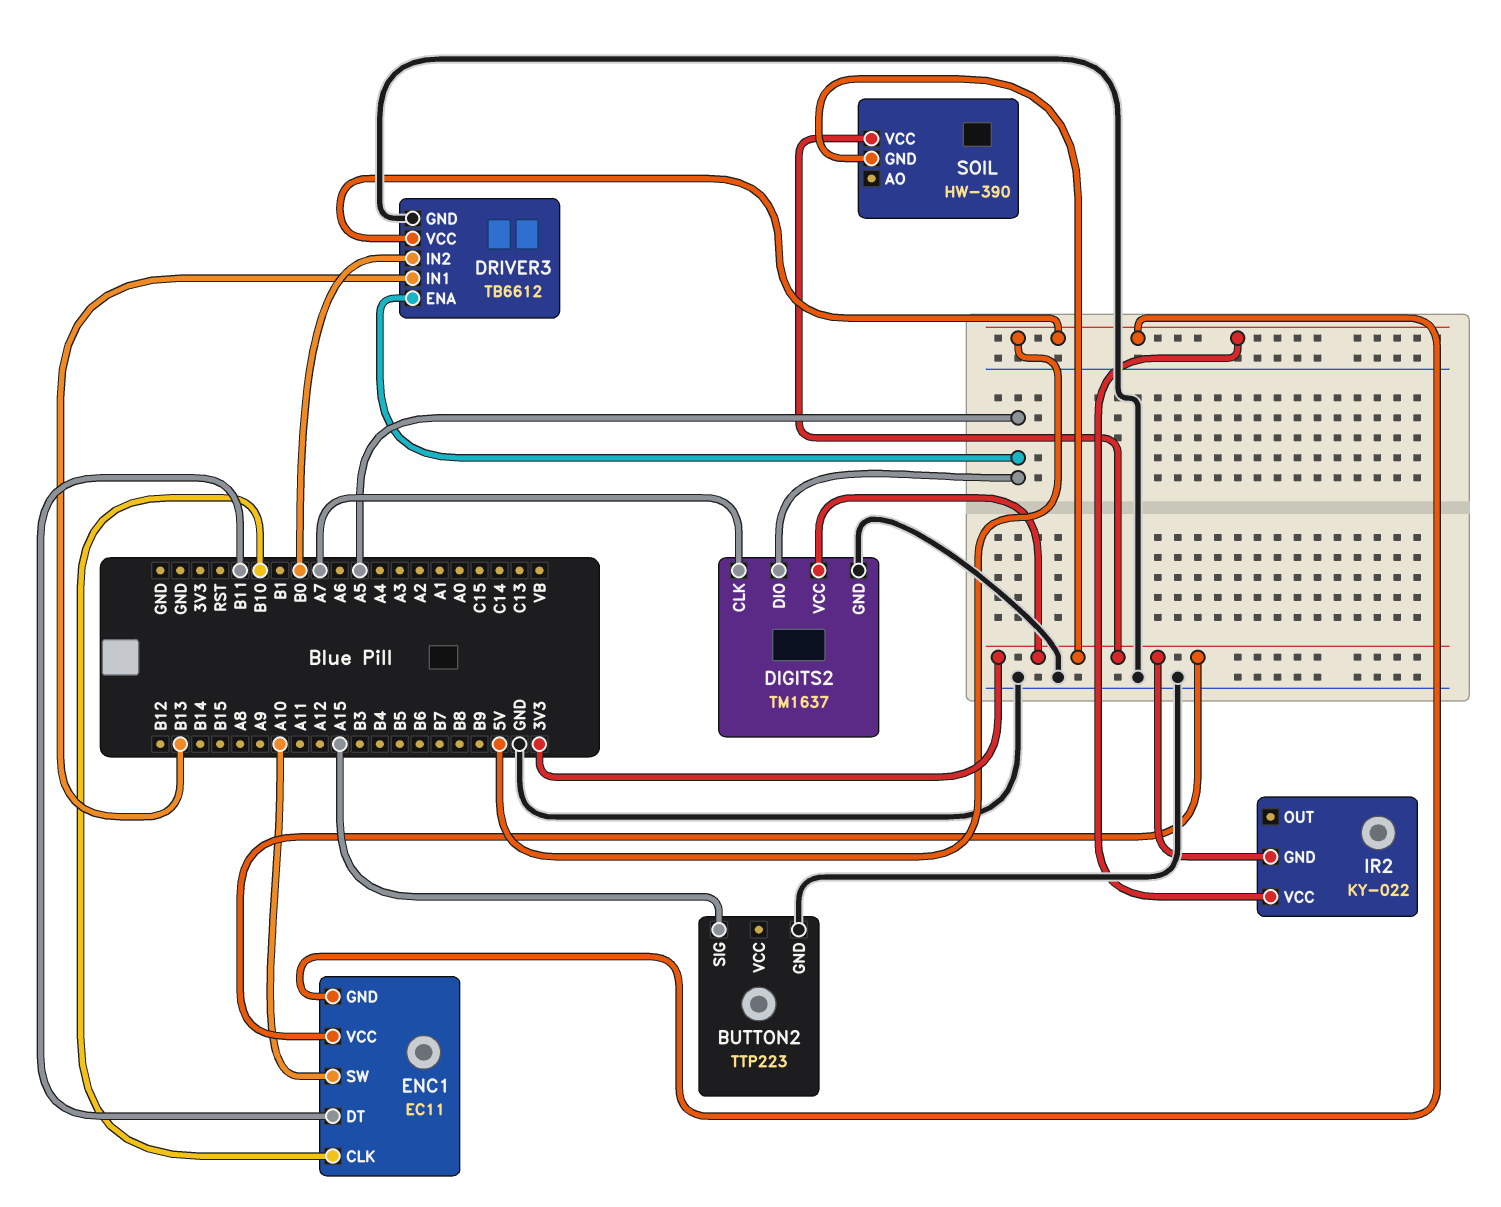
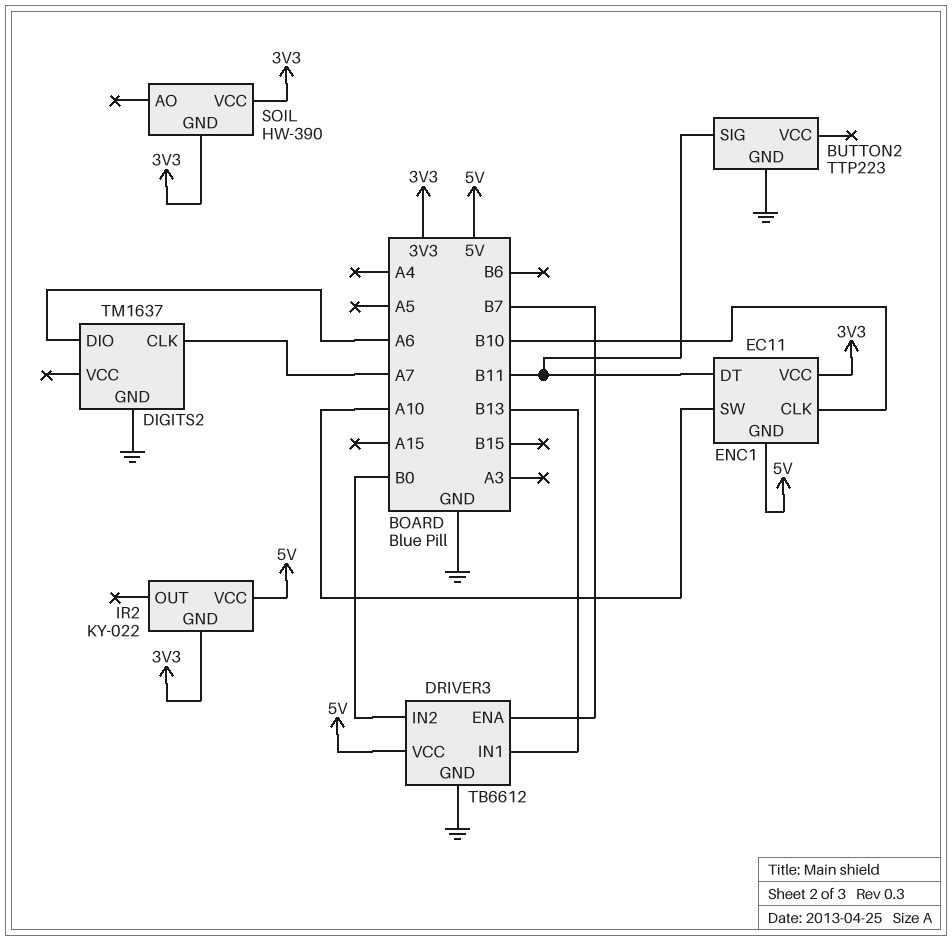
BUTTON2 pin SIG: A15 -> B11
DIGITS2 pin DIO: A5 -> A6
DIGITS2 pin VCC: 3V3 -> none
DRIVER3 pin ENA: A5 -> B7

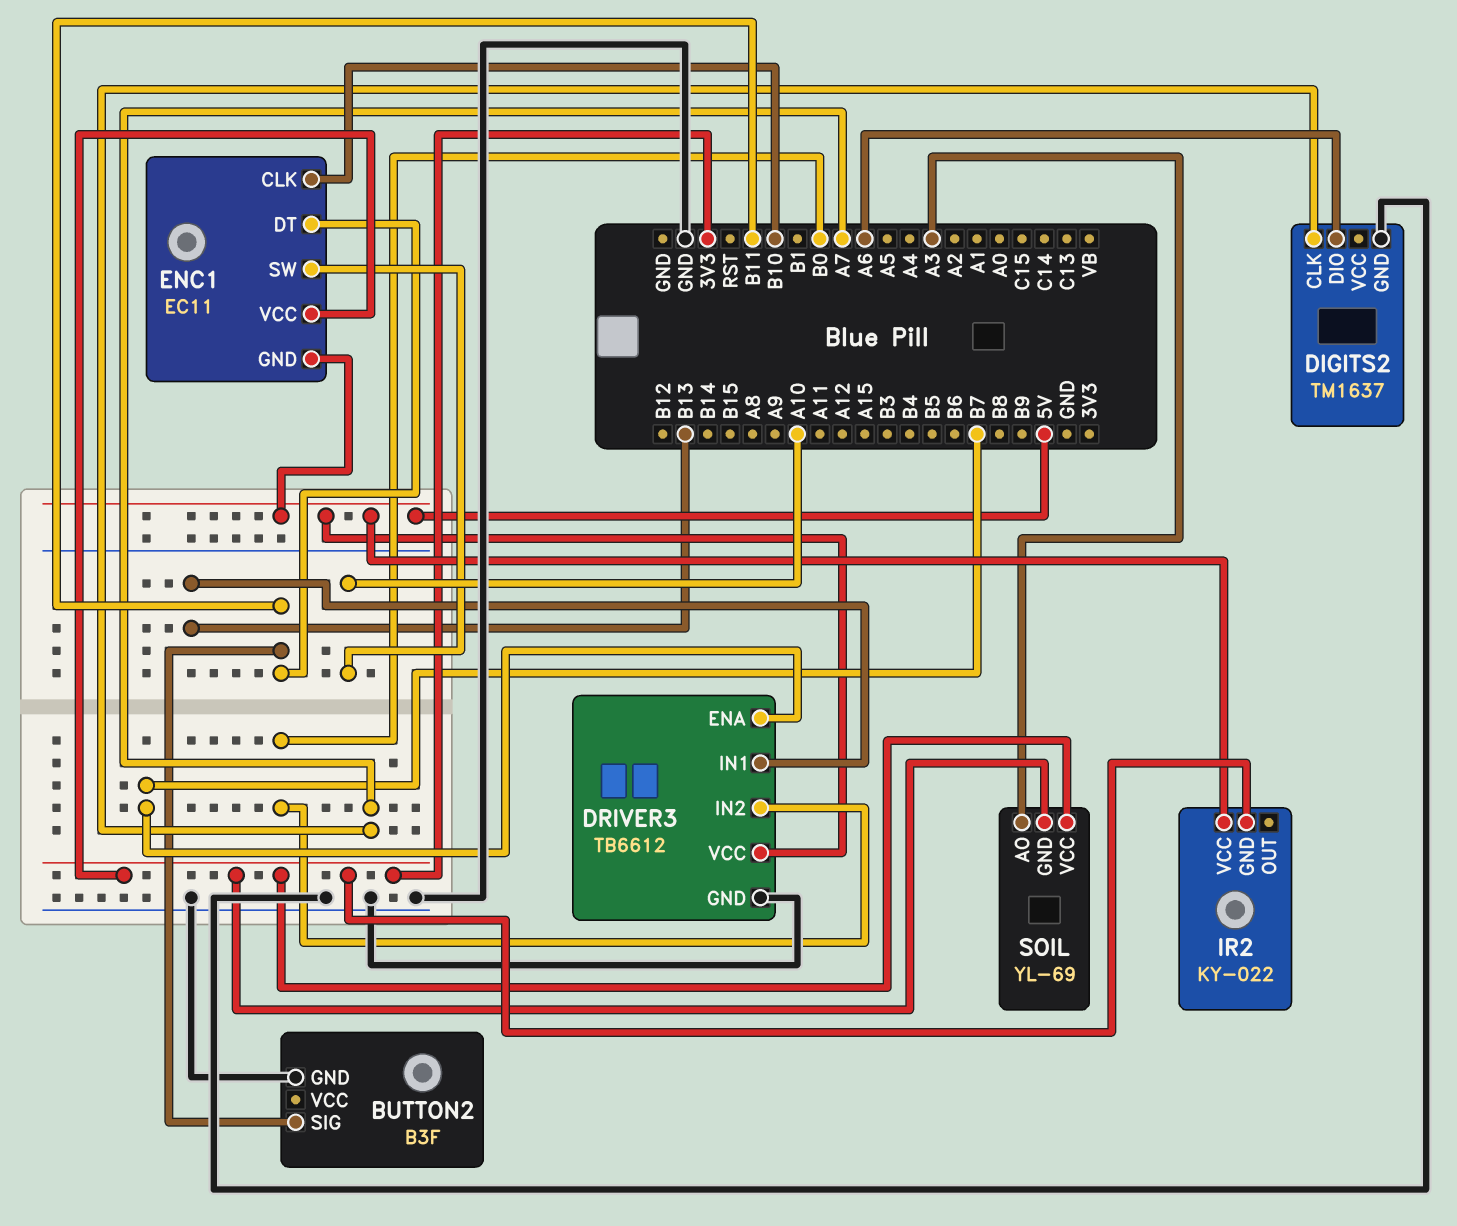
BUTTON2: TTP223 -> B3F
SOIL: HW-390 -> YL-69
SOIL pin AO: none -> A3

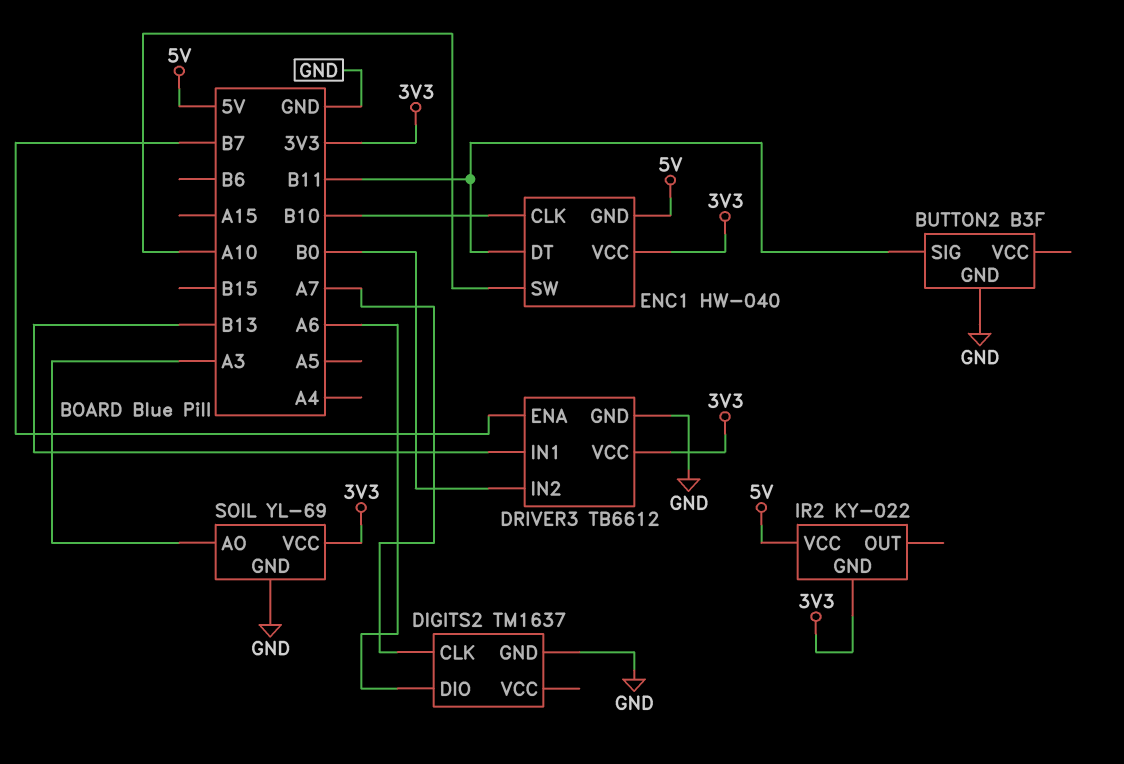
DRIVER3 pin VCC: 5V -> 3V3
ENC1: EC11 -> HW-040
SOIL pin GND: 3V3 -> GND

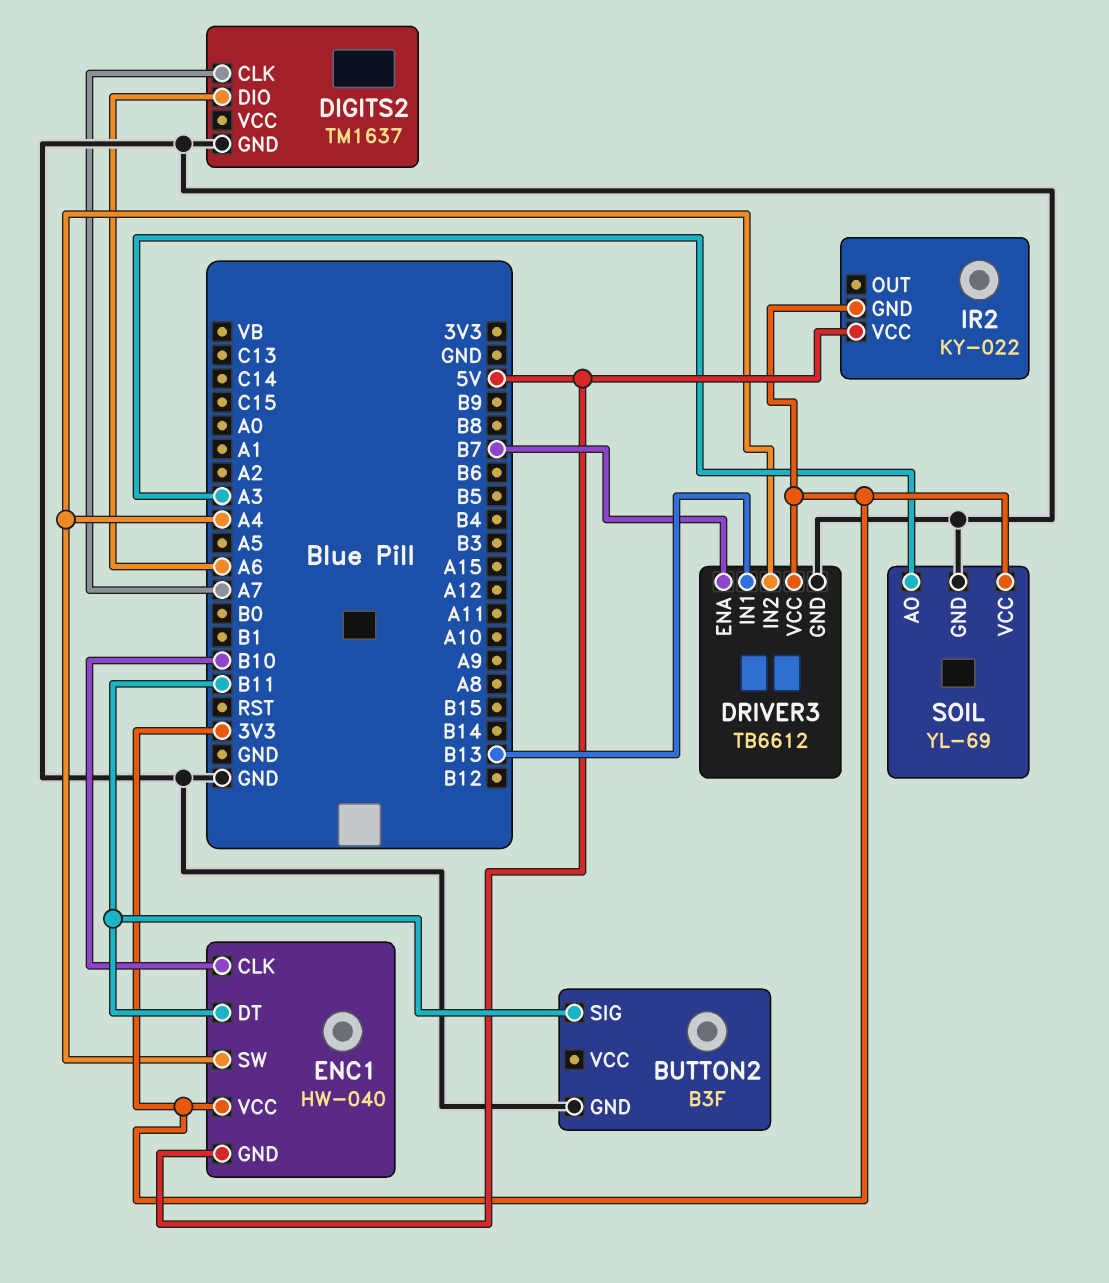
DRIVER3 pin IN2: B0 -> A4
ENC1 pin SW: A10 -> A4

